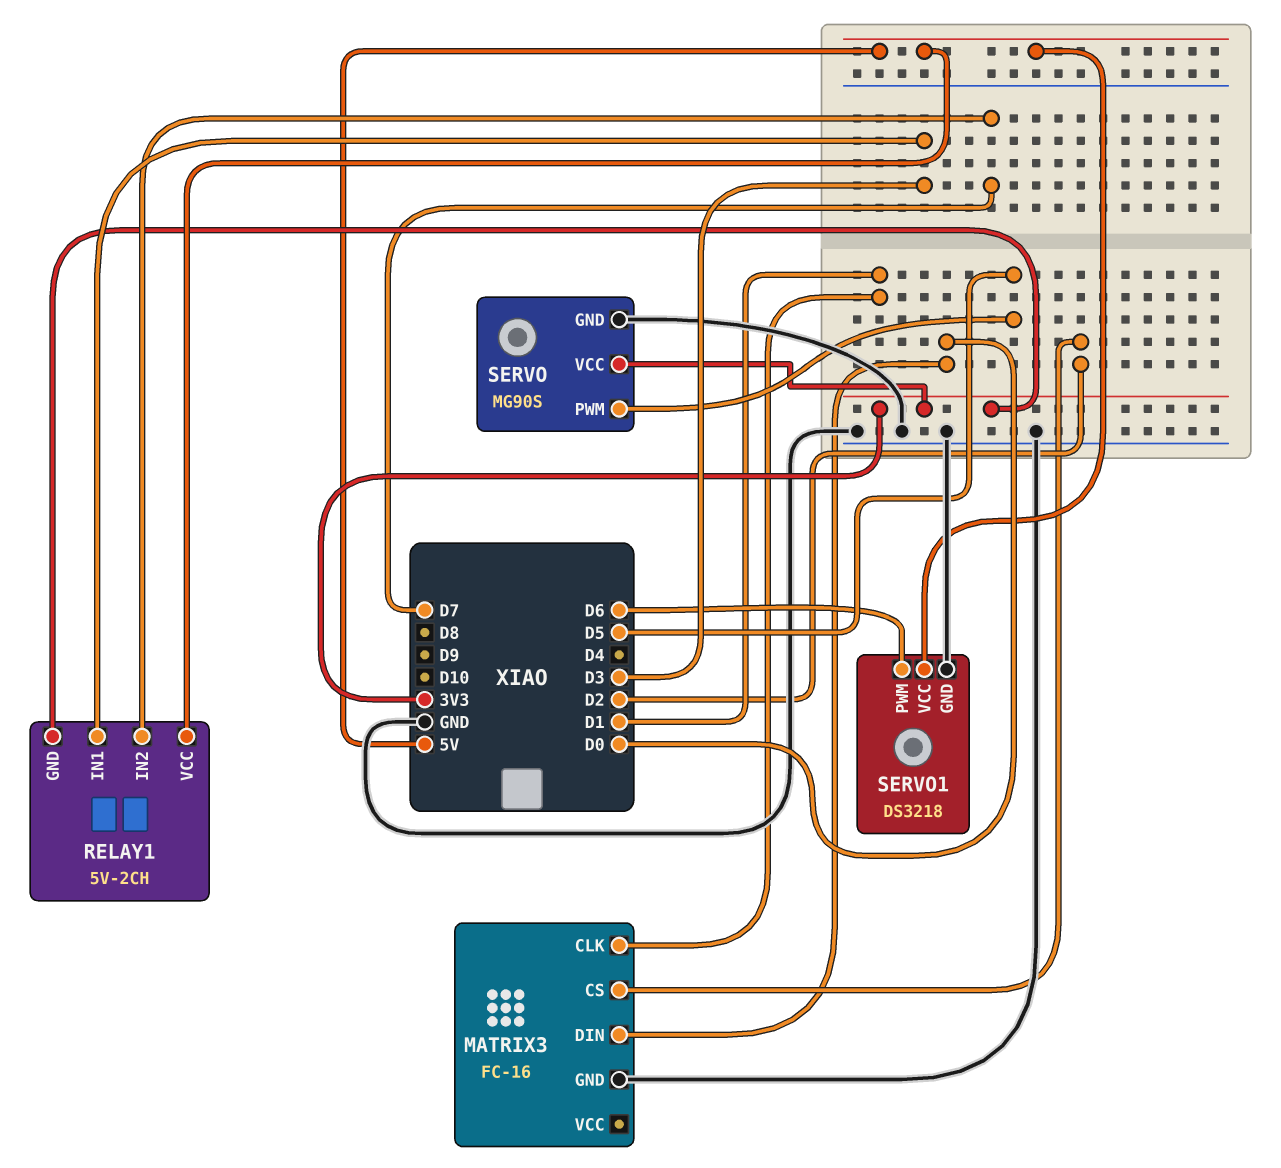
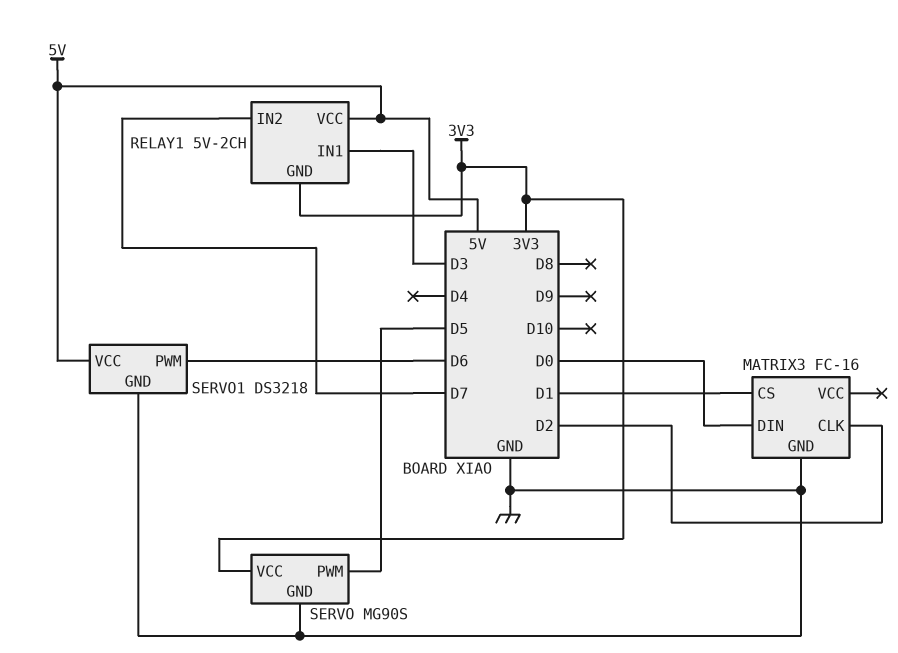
MATRIX3 pin CLK: D1 -> D2
MATRIX3 pin CS: D2 -> D1

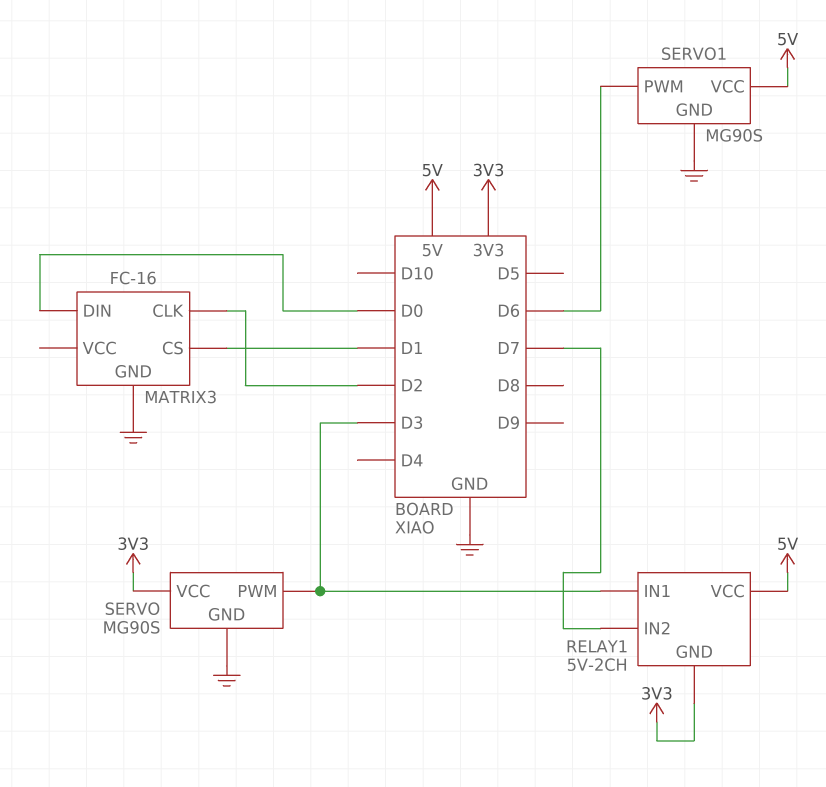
SERVO pin PWM: D5 -> D3
SERVO1: DS3218 -> MG90S

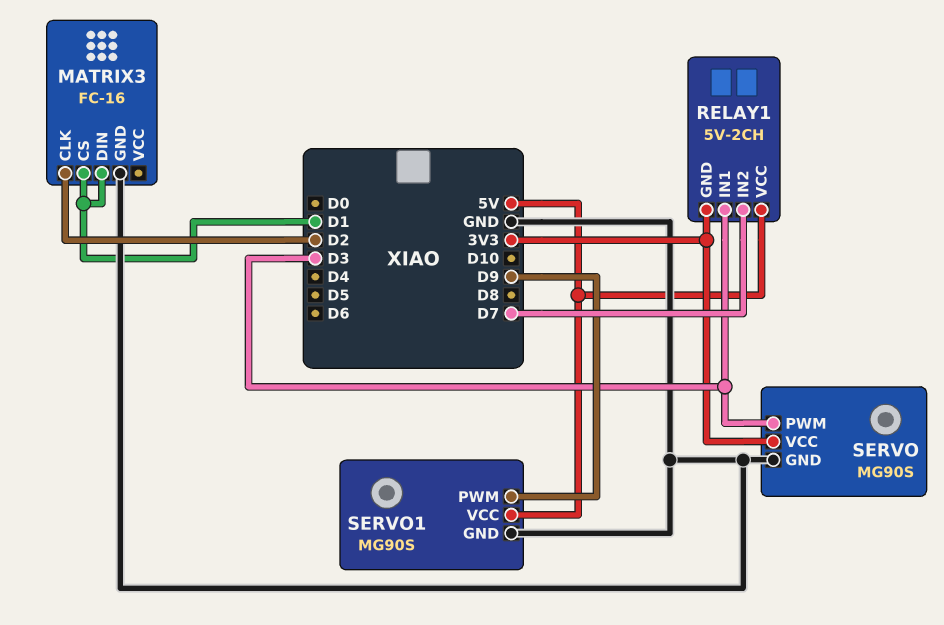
MATRIX3 pin DIN: D0 -> D1
SERVO1 pin PWM: D6 -> D9

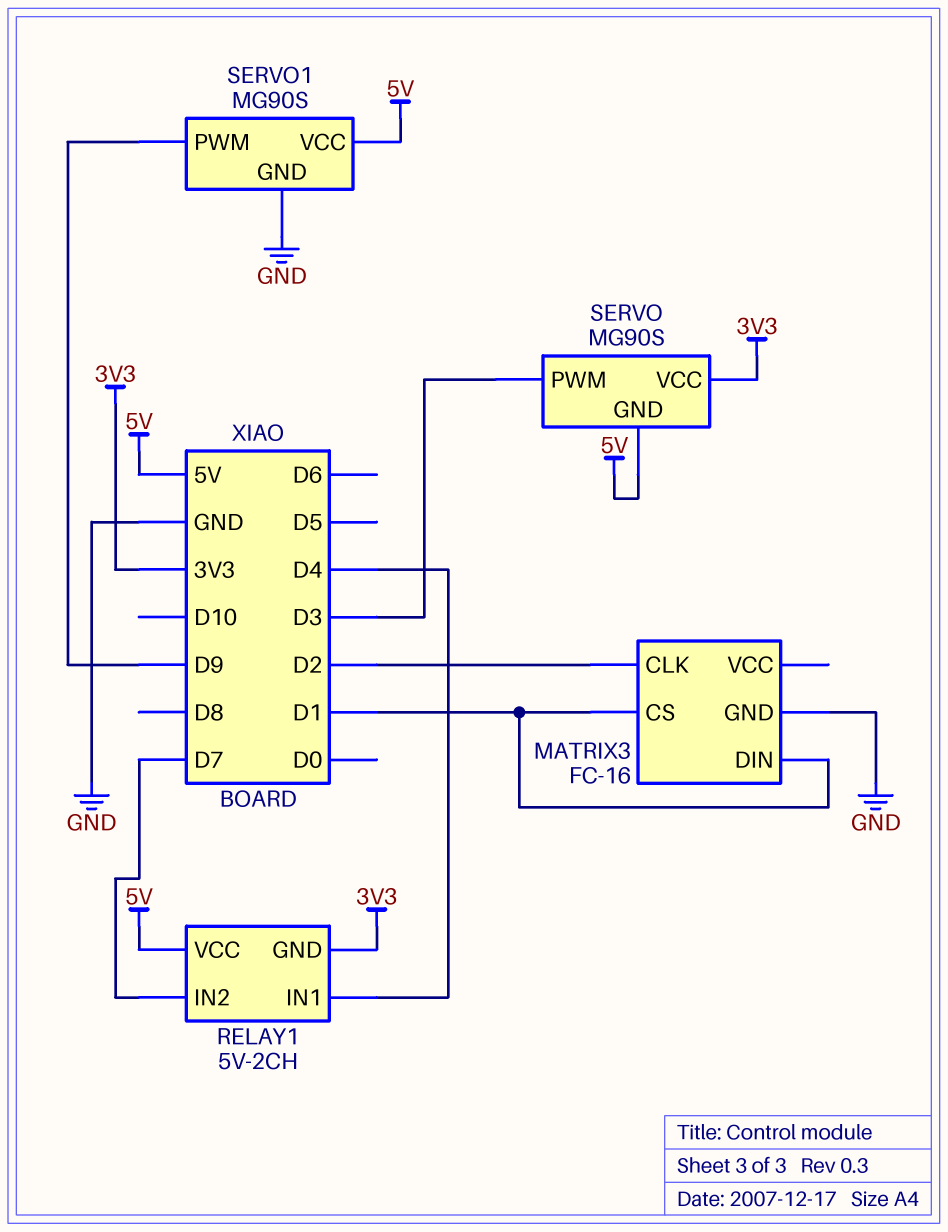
RELAY1 pin IN1: D3 -> D4
SERVO pin GND: GND -> 5V

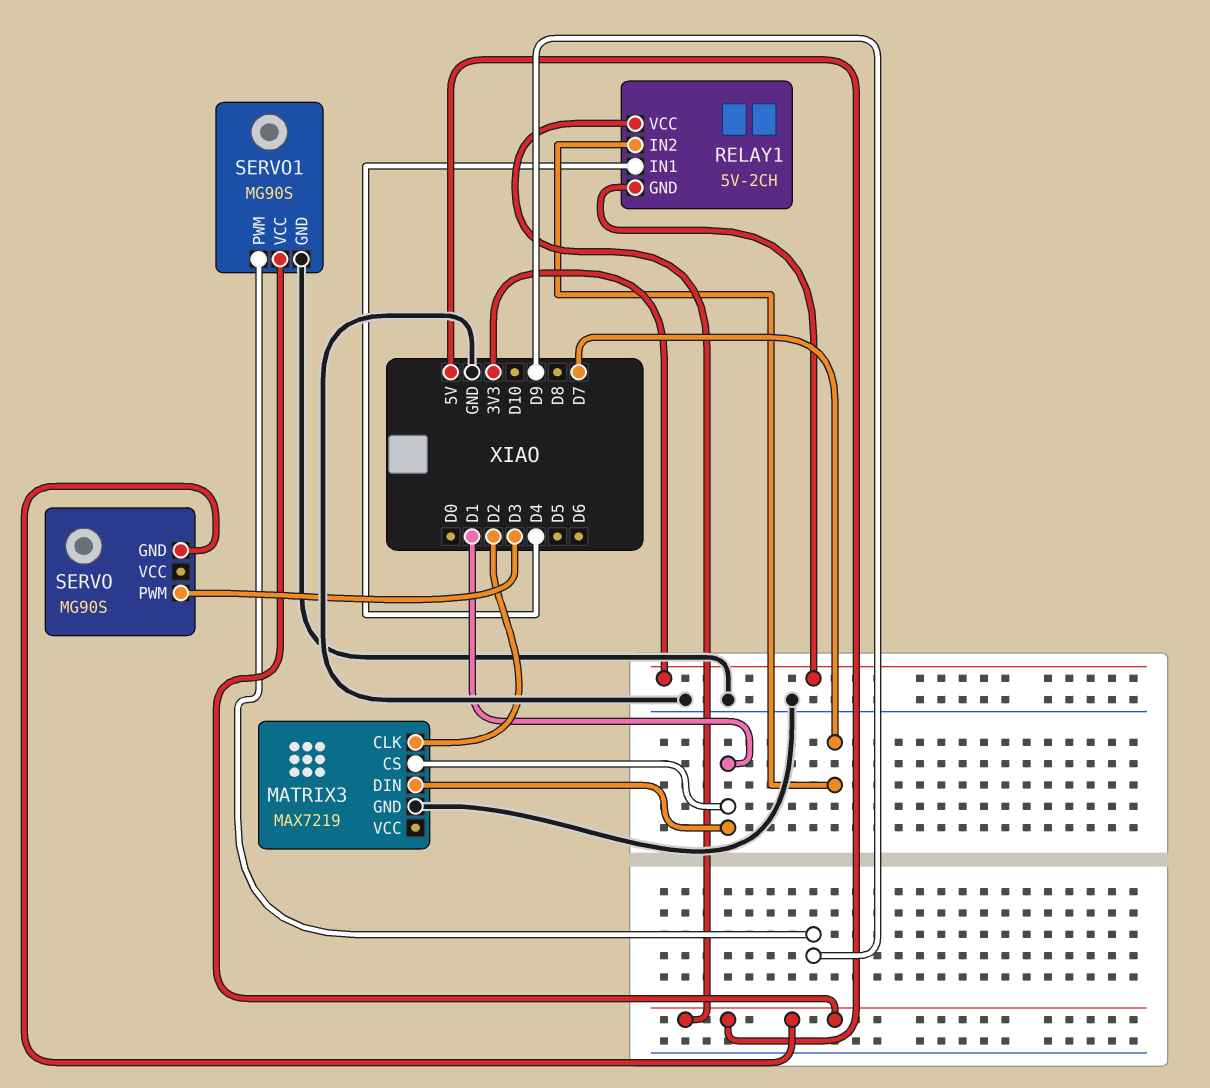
MATRIX3: FC-16 -> MAX7219
SERVO pin VCC: 3V3 -> none

